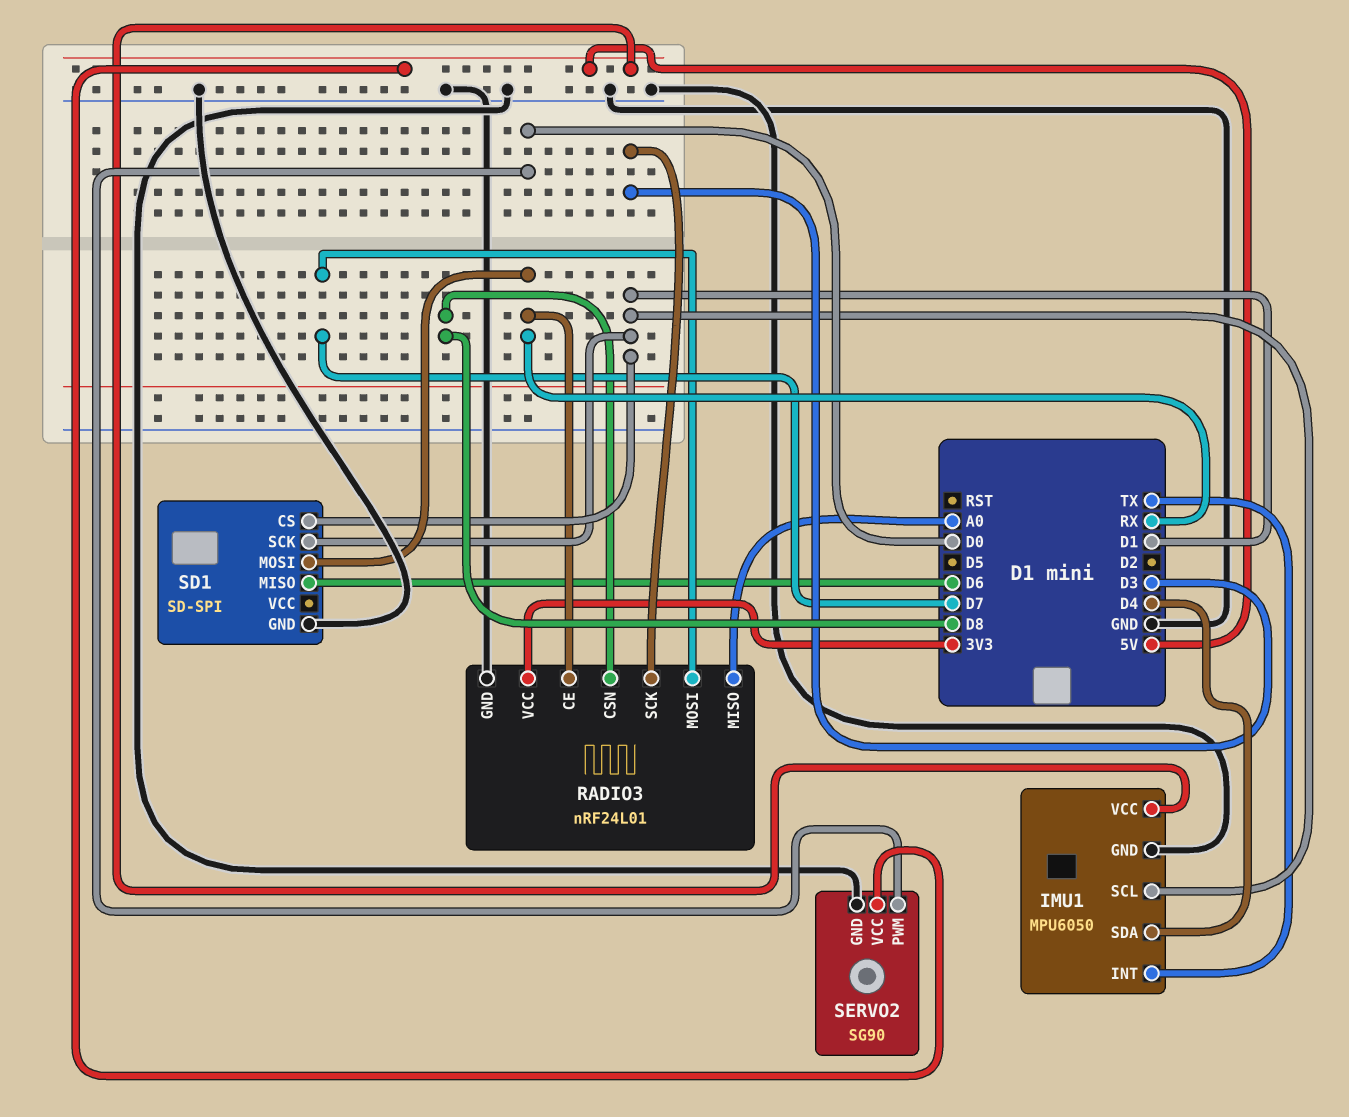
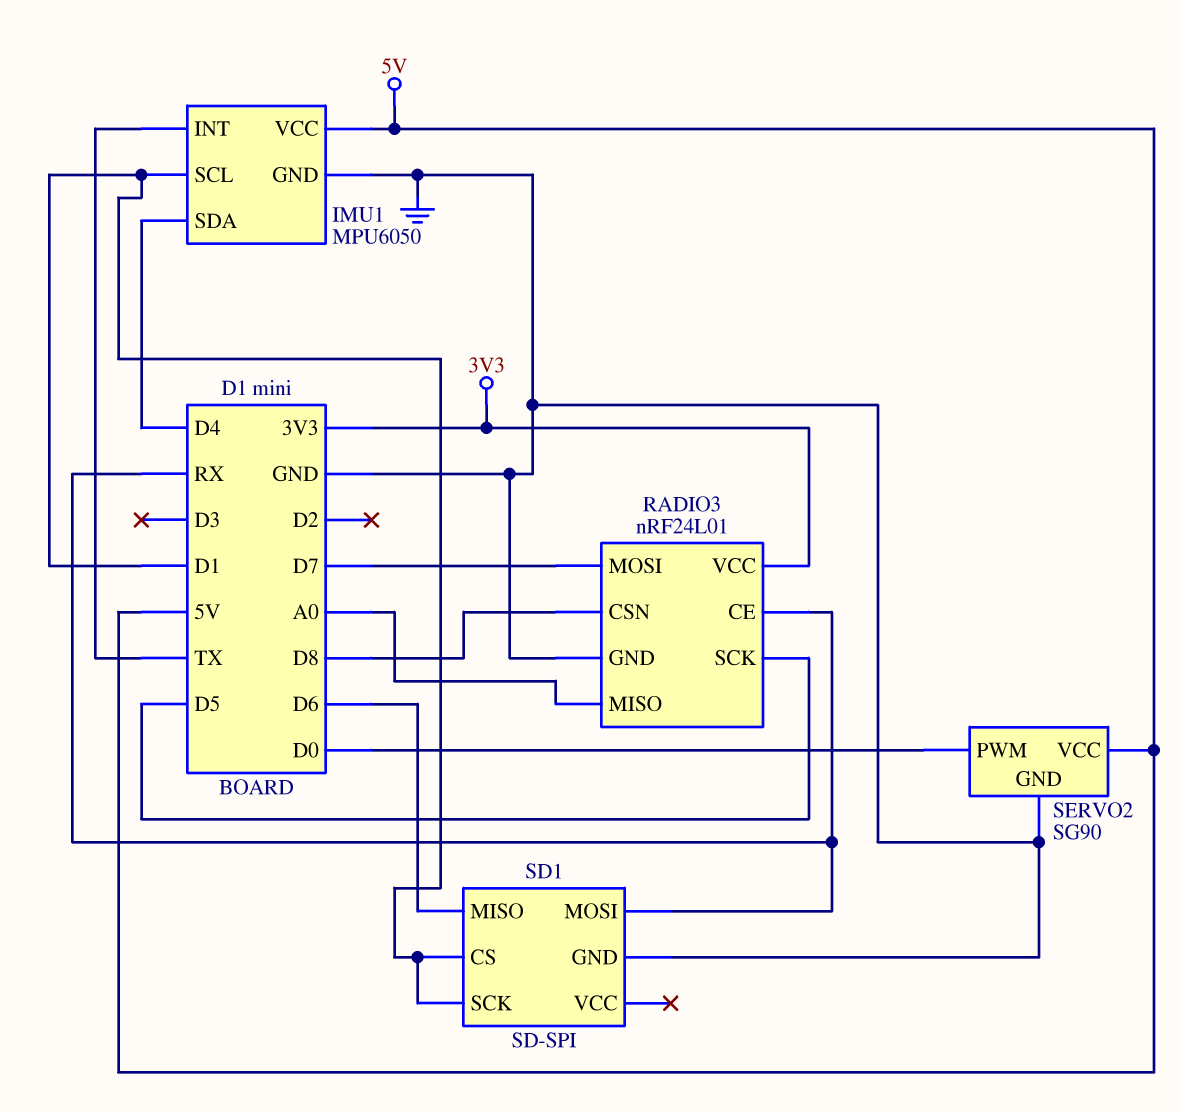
RADIO3 pin SCK: D3 -> D5

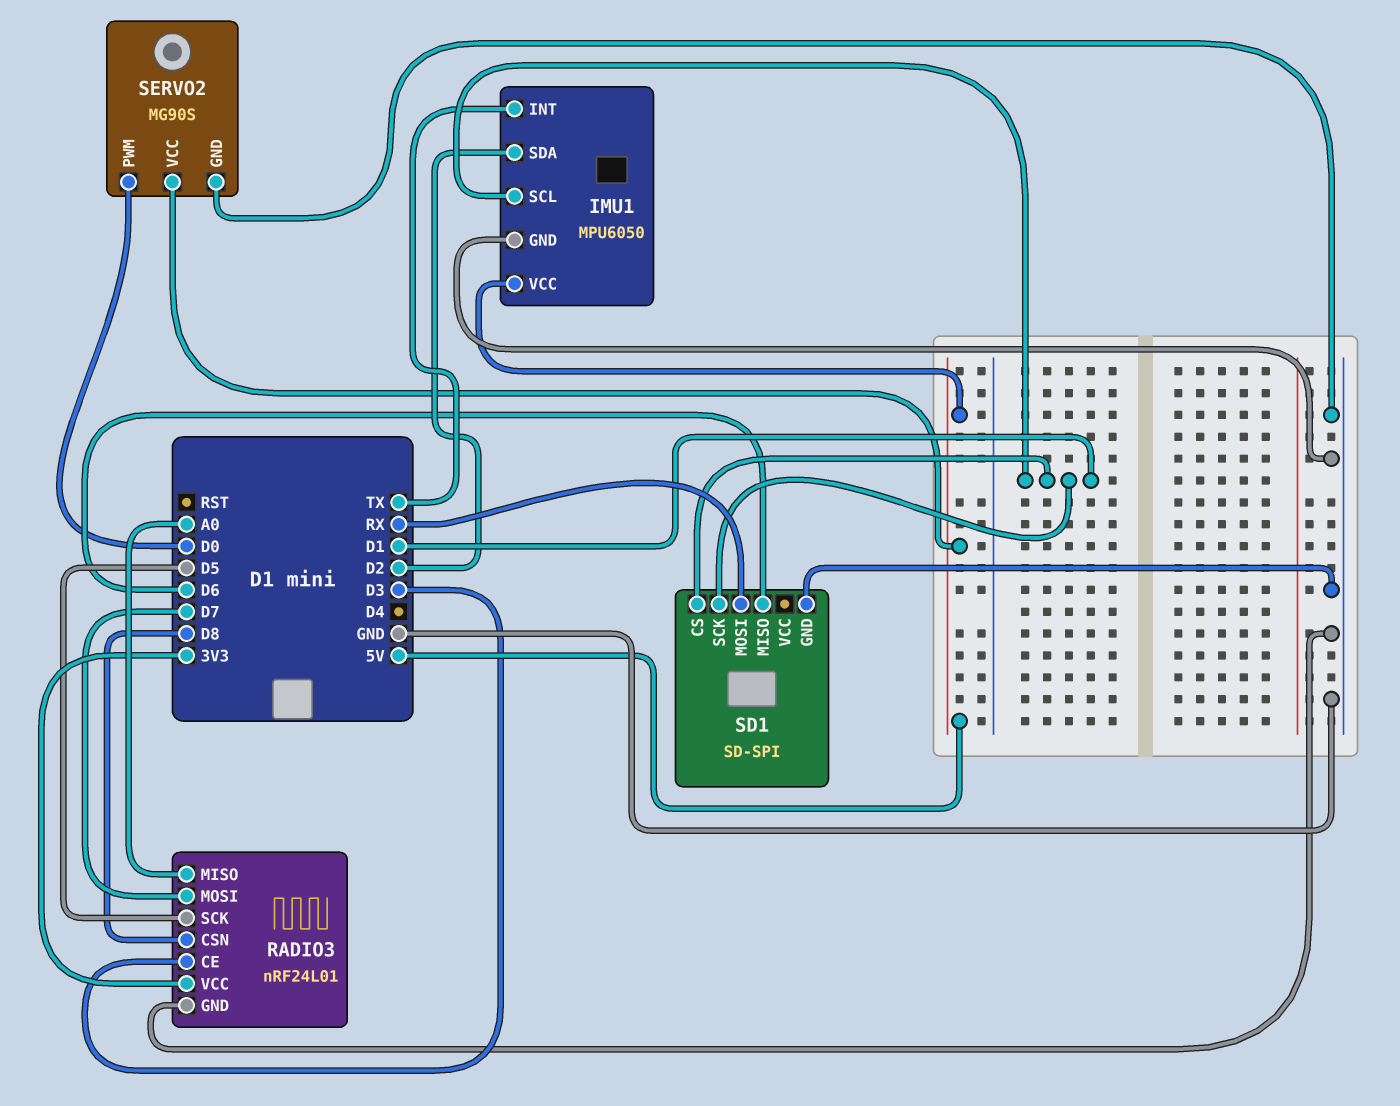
IMU1 pin SDA: D4 -> D2
RADIO3 pin CE: RX -> D3
SERVO2: SG90 -> MG90S

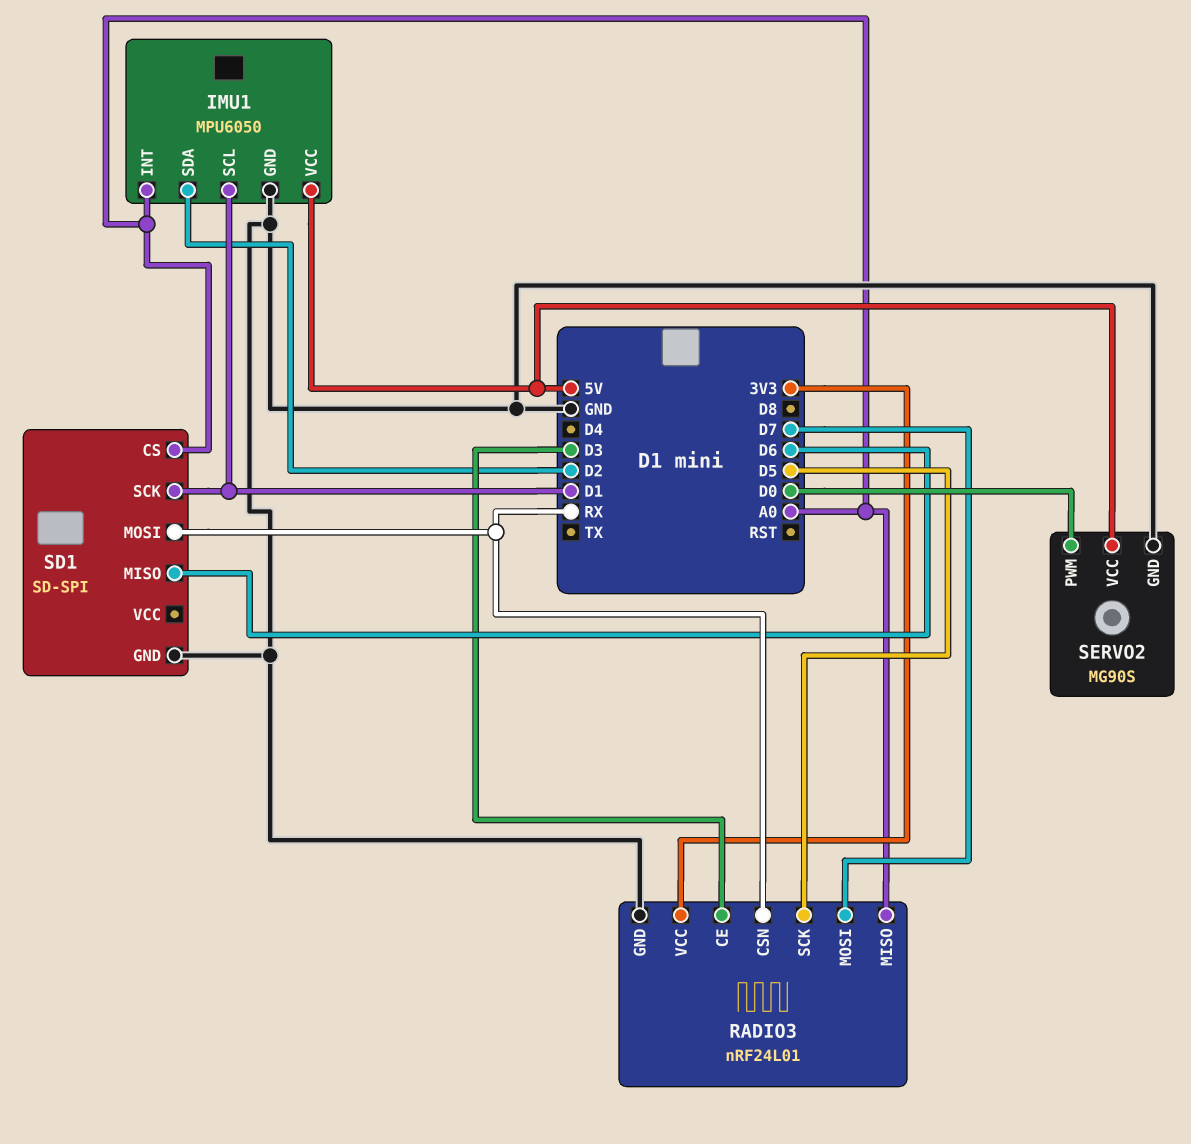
IMU1 pin INT: TX -> A0
RADIO3 pin CSN: D8 -> RX
SD1 pin CS: D1 -> A0

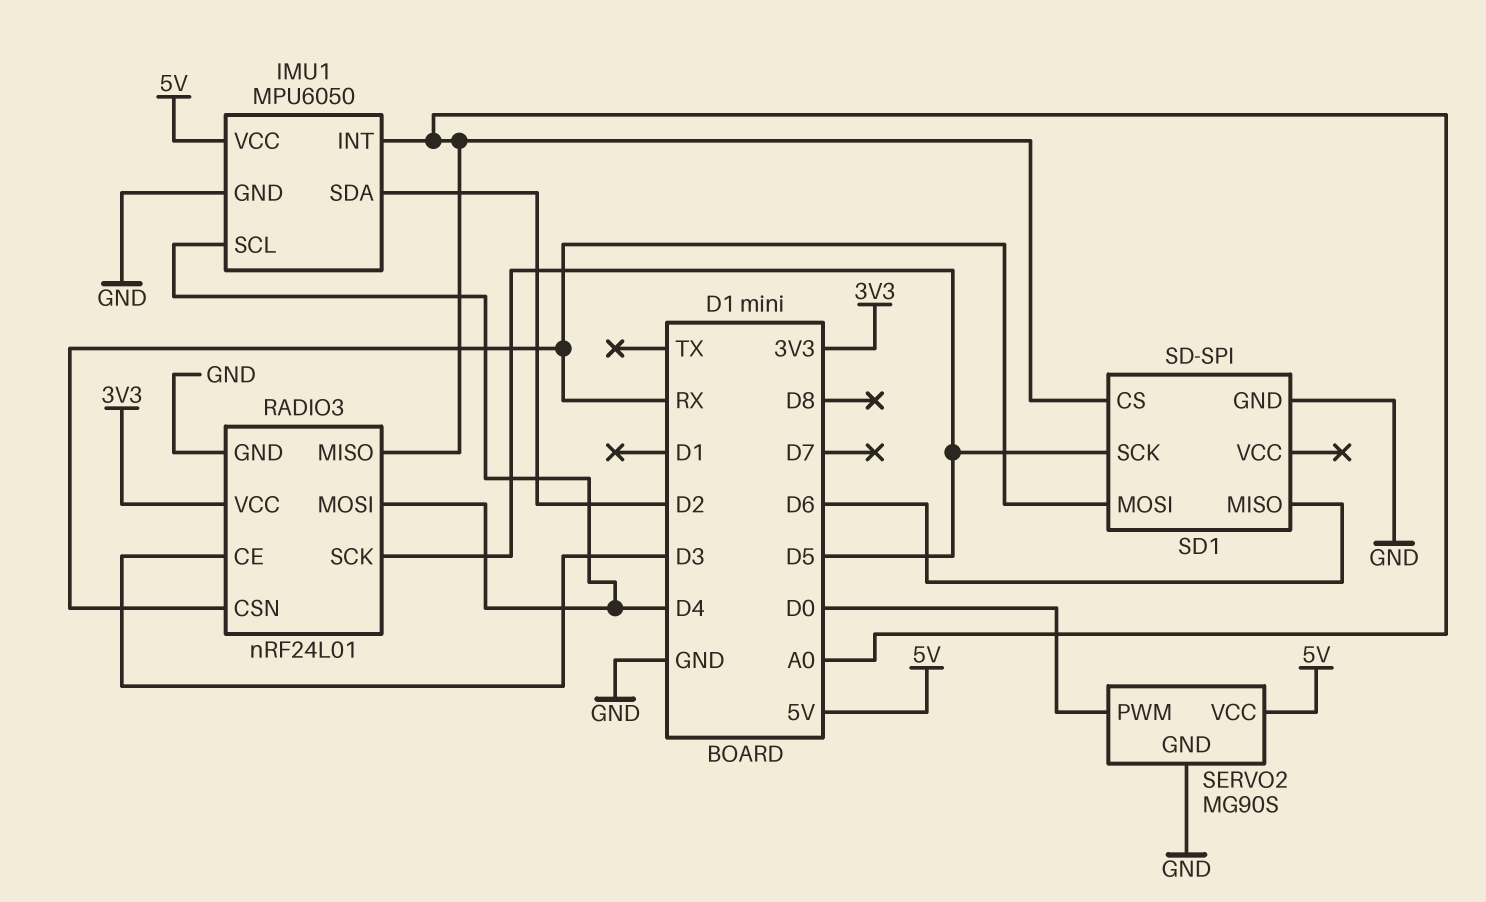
IMU1 pin SCL: D1 -> D4
RADIO3 pin MOSI: D7 -> D4
SD1 pin SCK: D1 -> D5

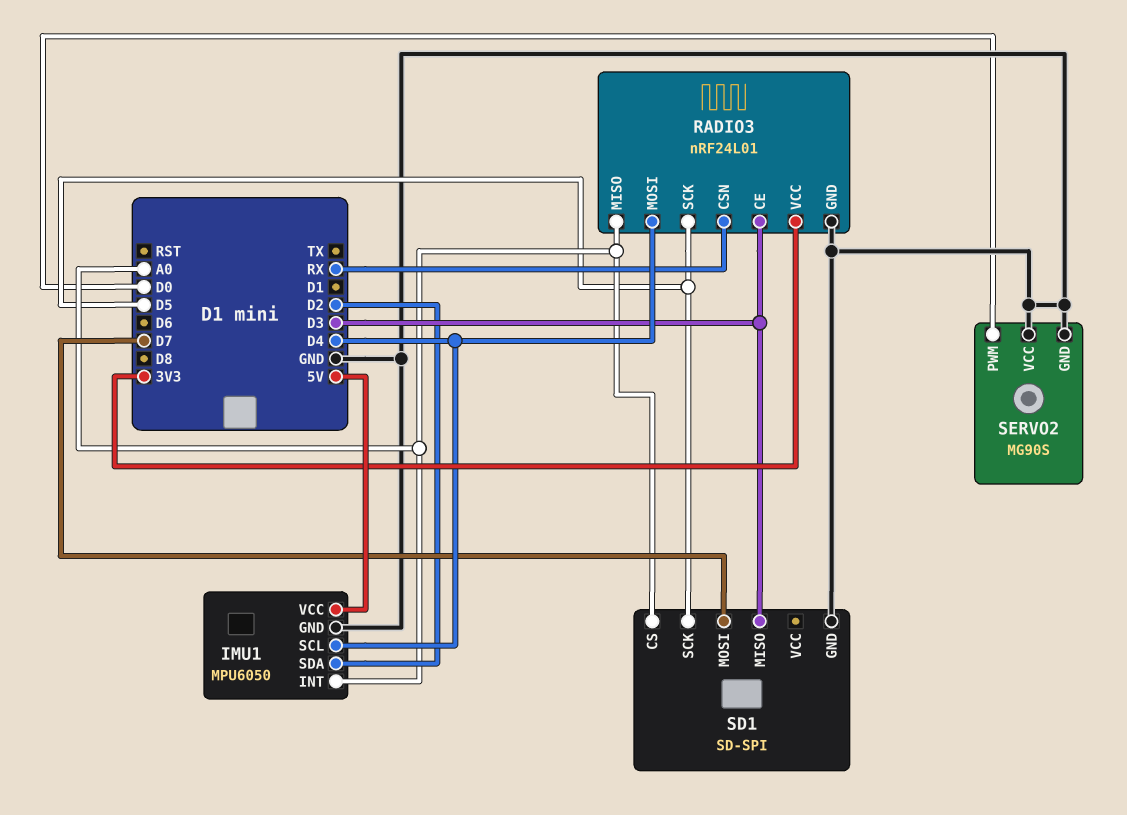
SD1 pin MISO: D6 -> D3
SD1 pin MOSI: RX -> D7
SERVO2 pin VCC: 5V -> GND

